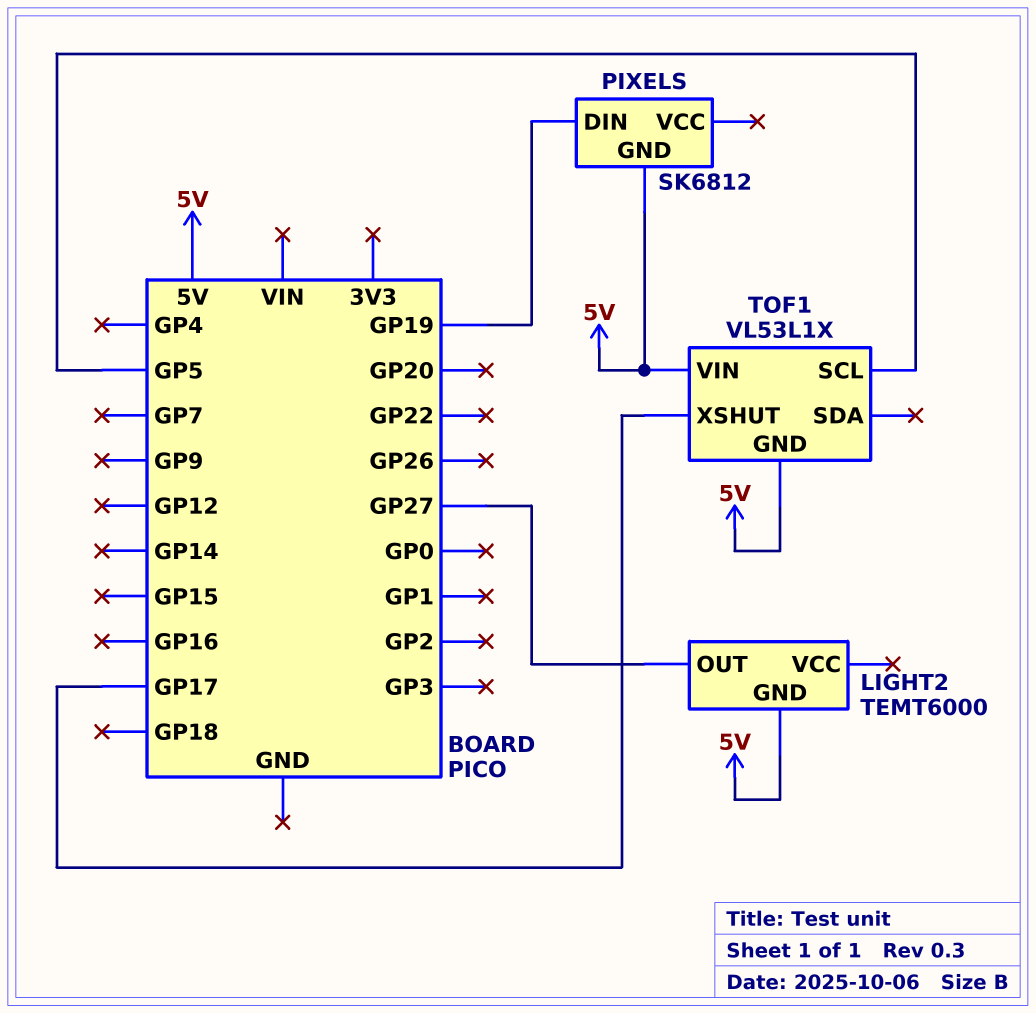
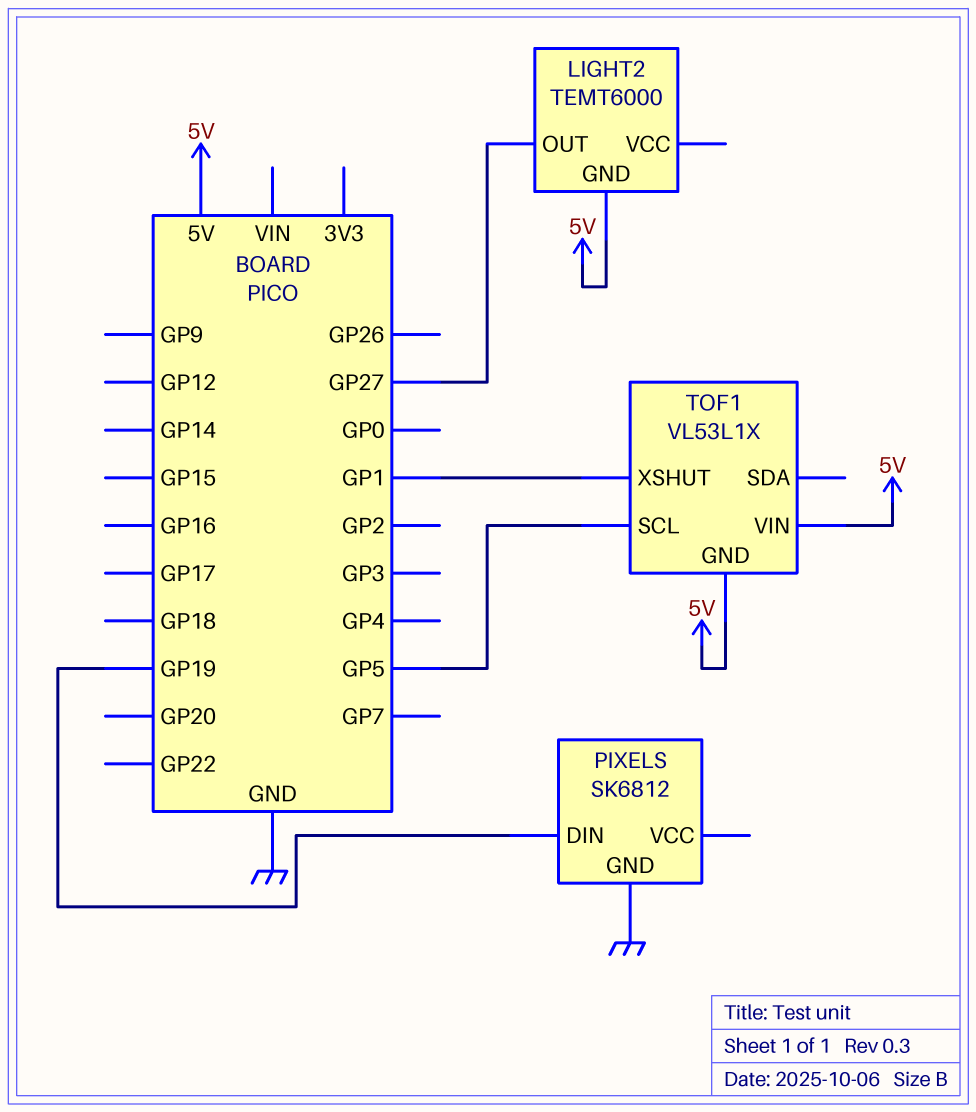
PIXELS pin GND: 5V -> GND
TOF1 pin XSHUT: GP17 -> GP1

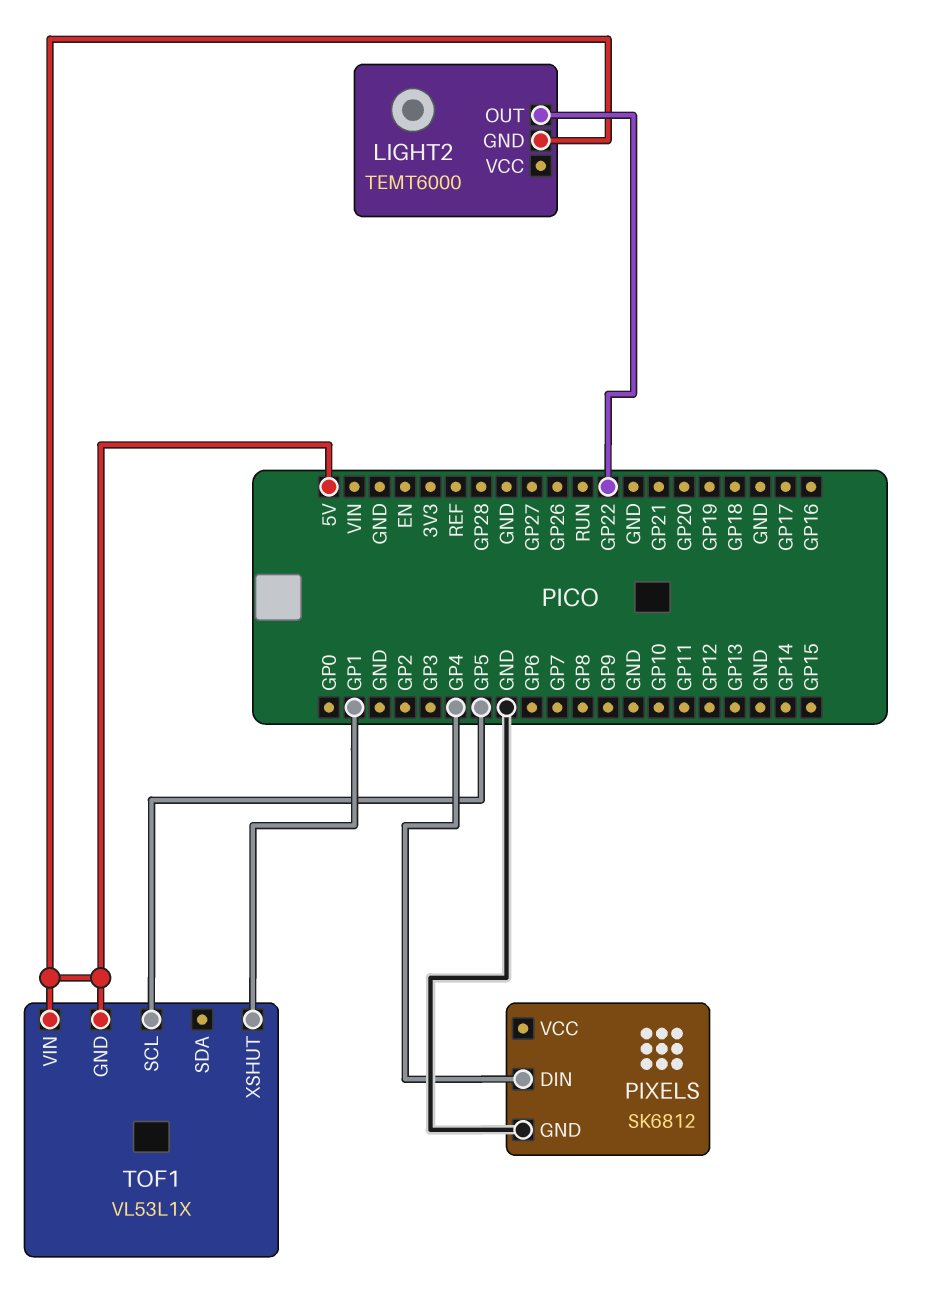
LIGHT2 pin OUT: GP27 -> GP22
PIXELS pin DIN: GP19 -> GP4

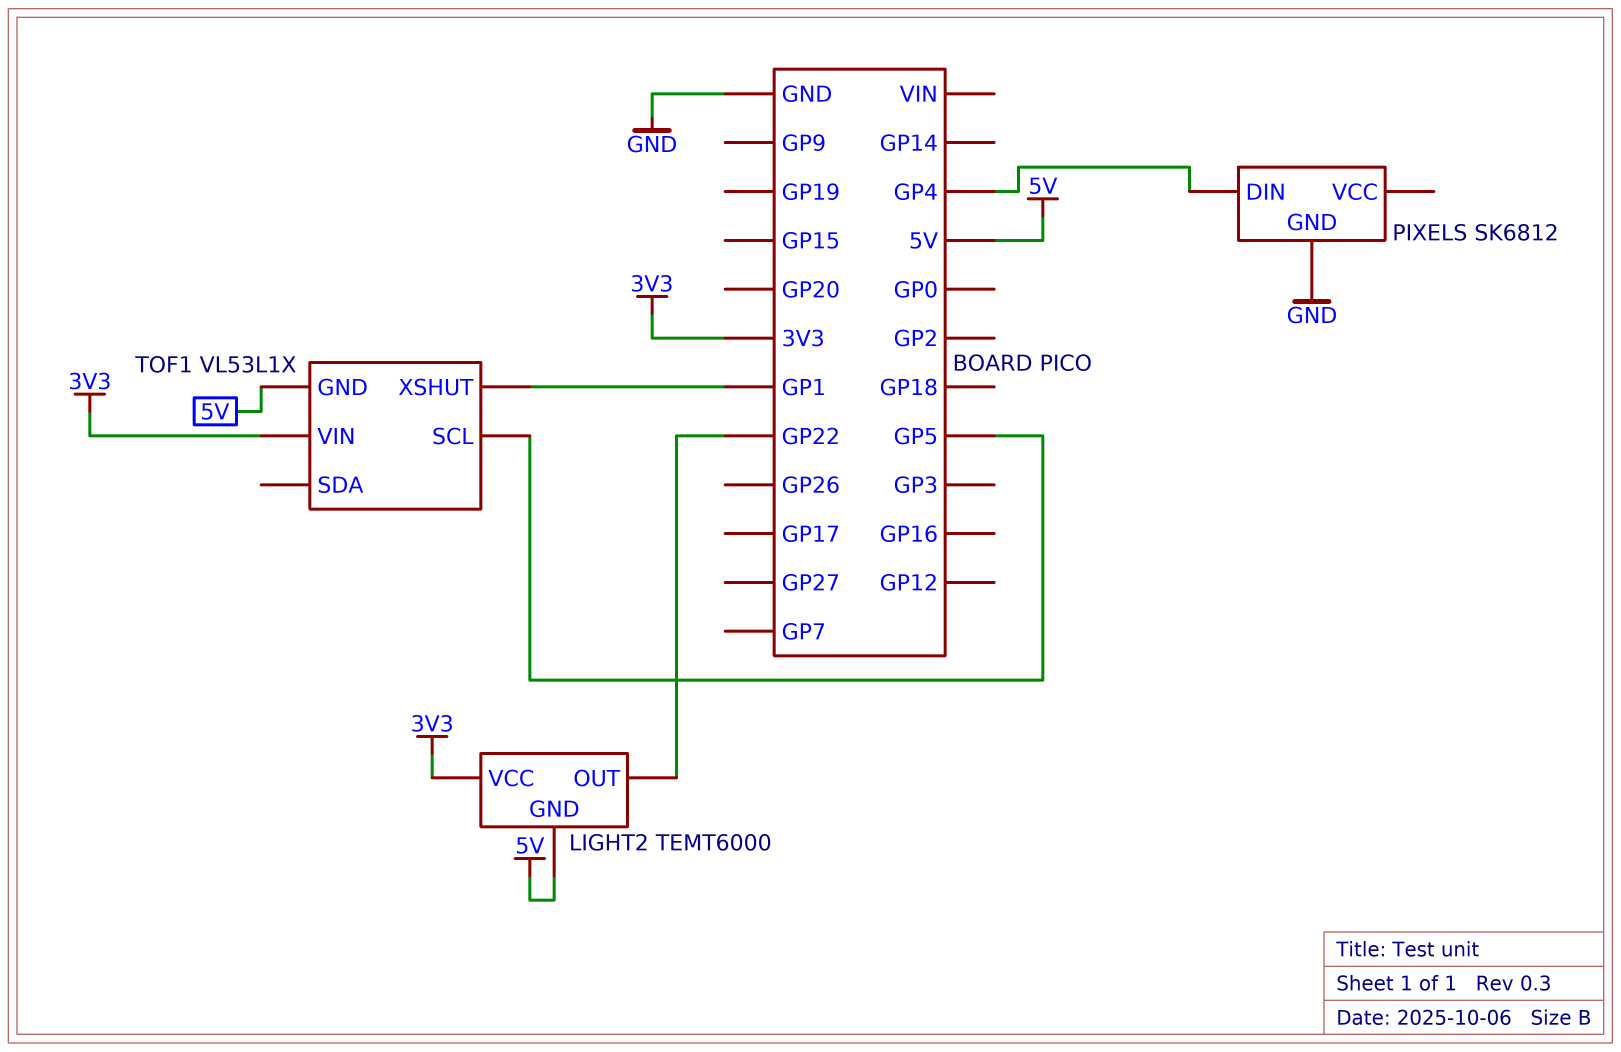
LIGHT2 pin VCC: none -> 3V3
TOF1 pin VIN: 5V -> 3V3

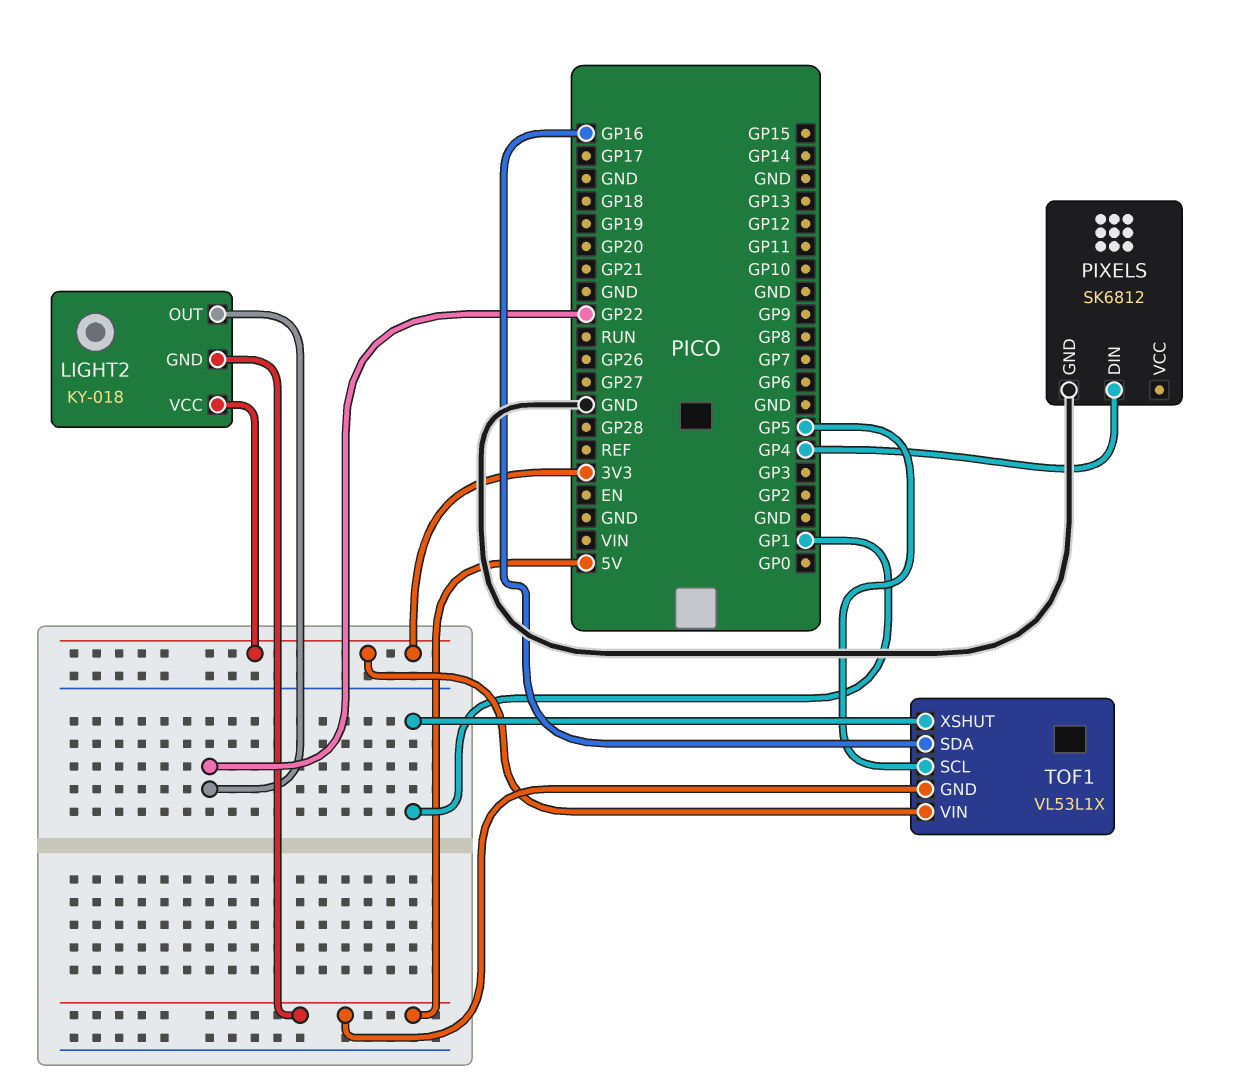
LIGHT2: TEMT6000 -> KY-018
TOF1 pin SDA: none -> GP16

